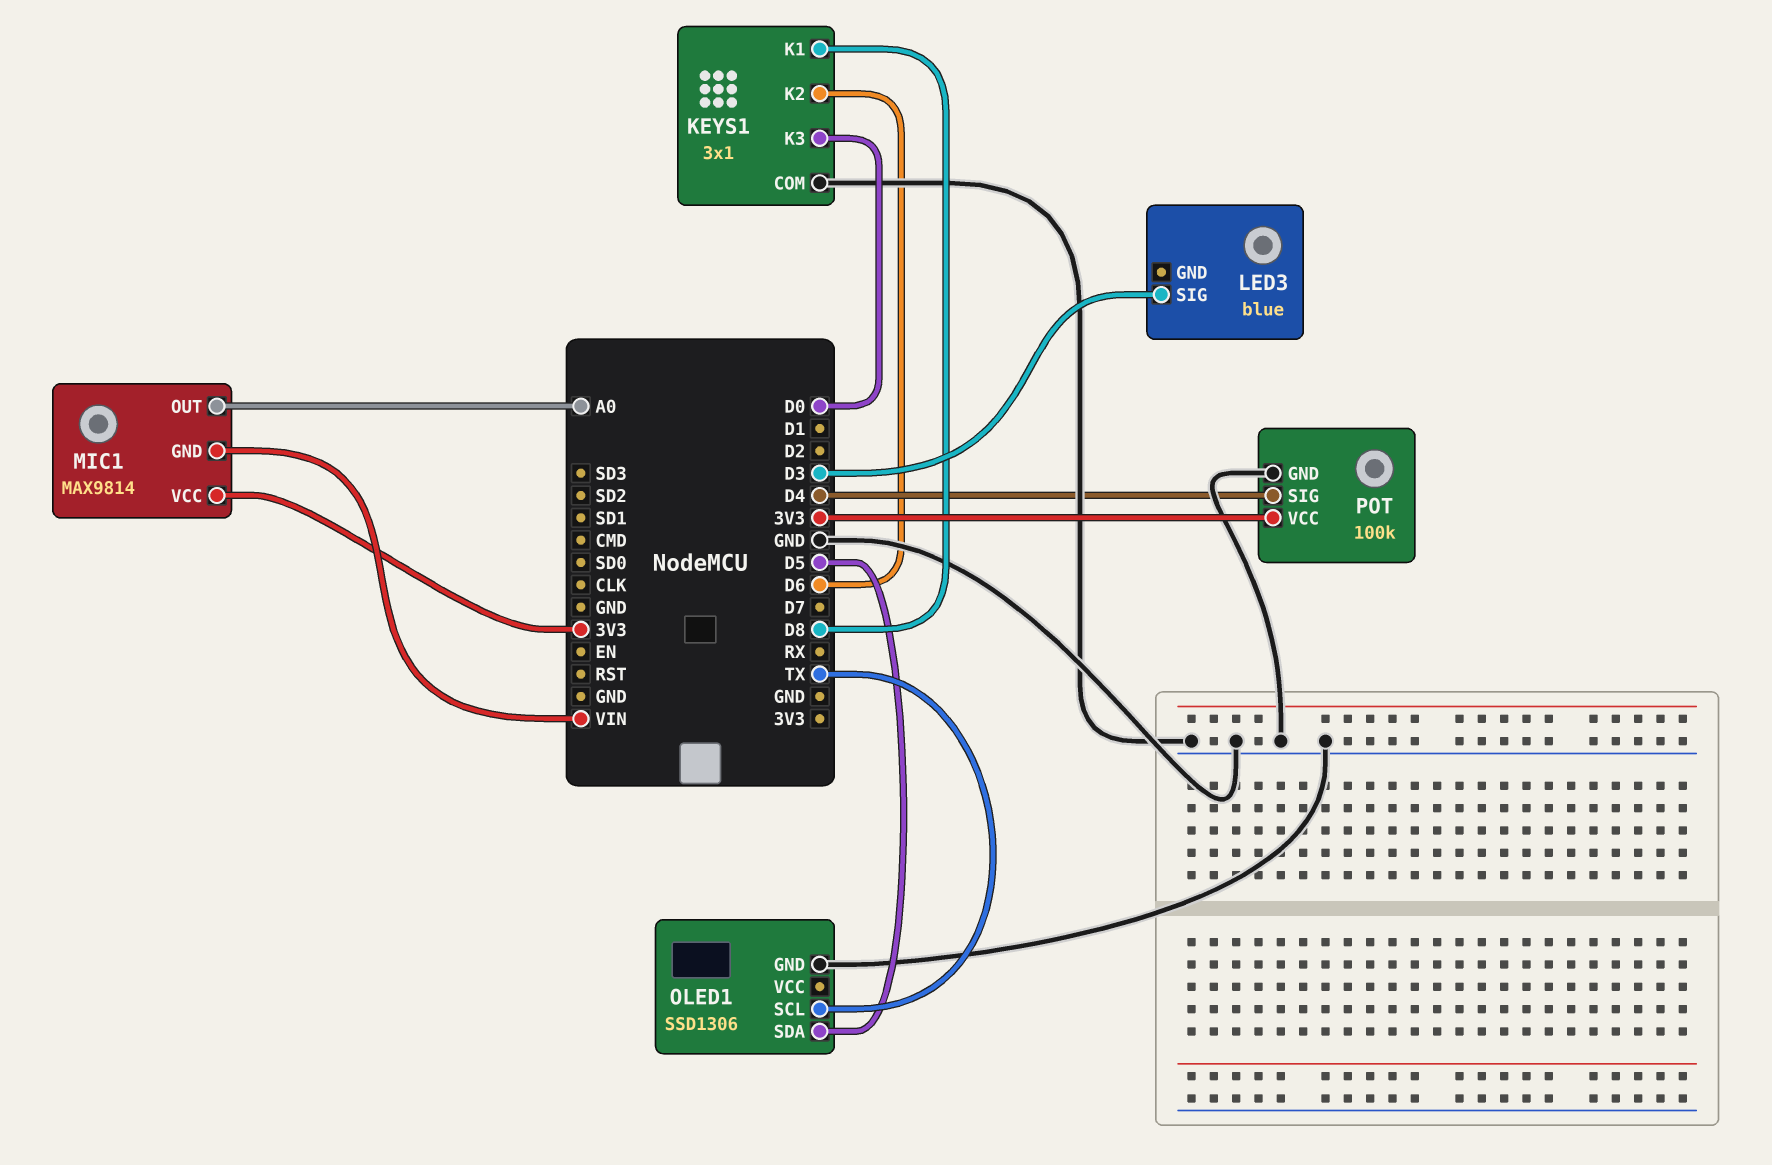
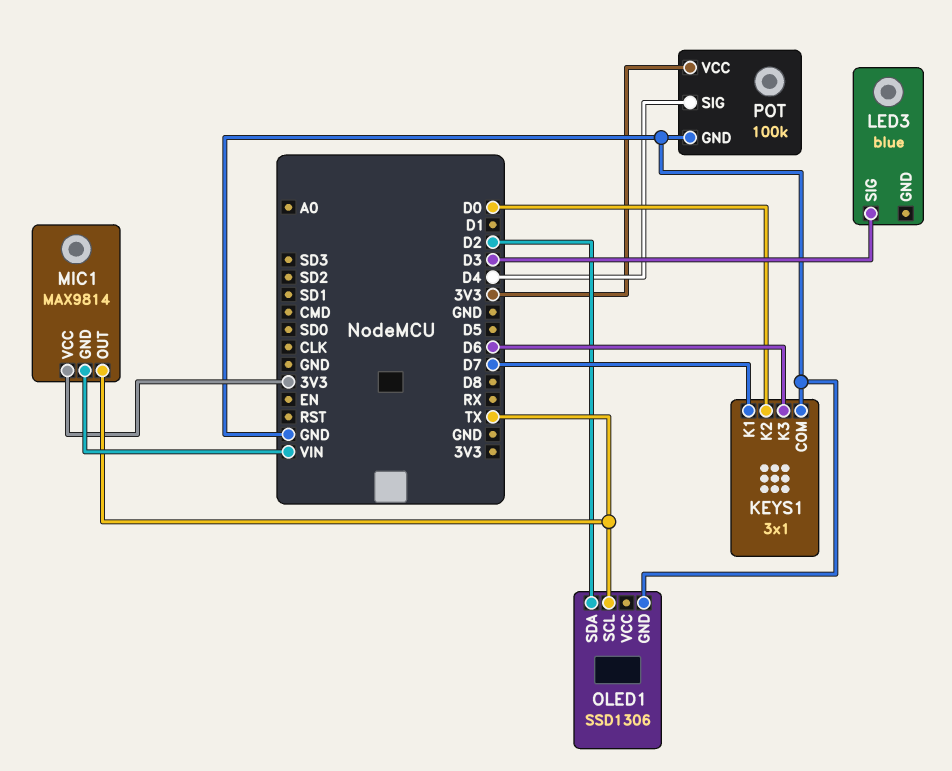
KEYS1 pin K1: D8 -> D7
KEYS1 pin K2: D6 -> D0
KEYS1 pin K3: D0 -> D6
MIC1 pin OUT: A0 -> TX
OLED1 pin SDA: D5 -> D2

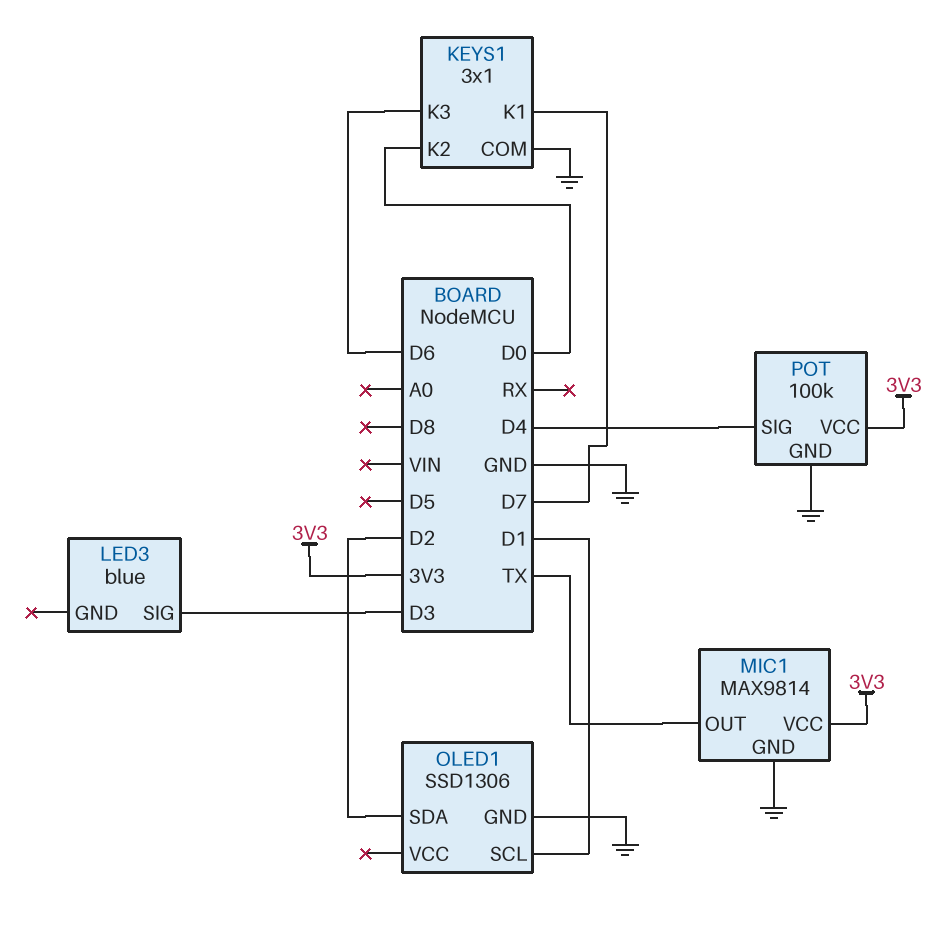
MIC1 pin GND: VIN -> GND
OLED1 pin SCL: TX -> D1

